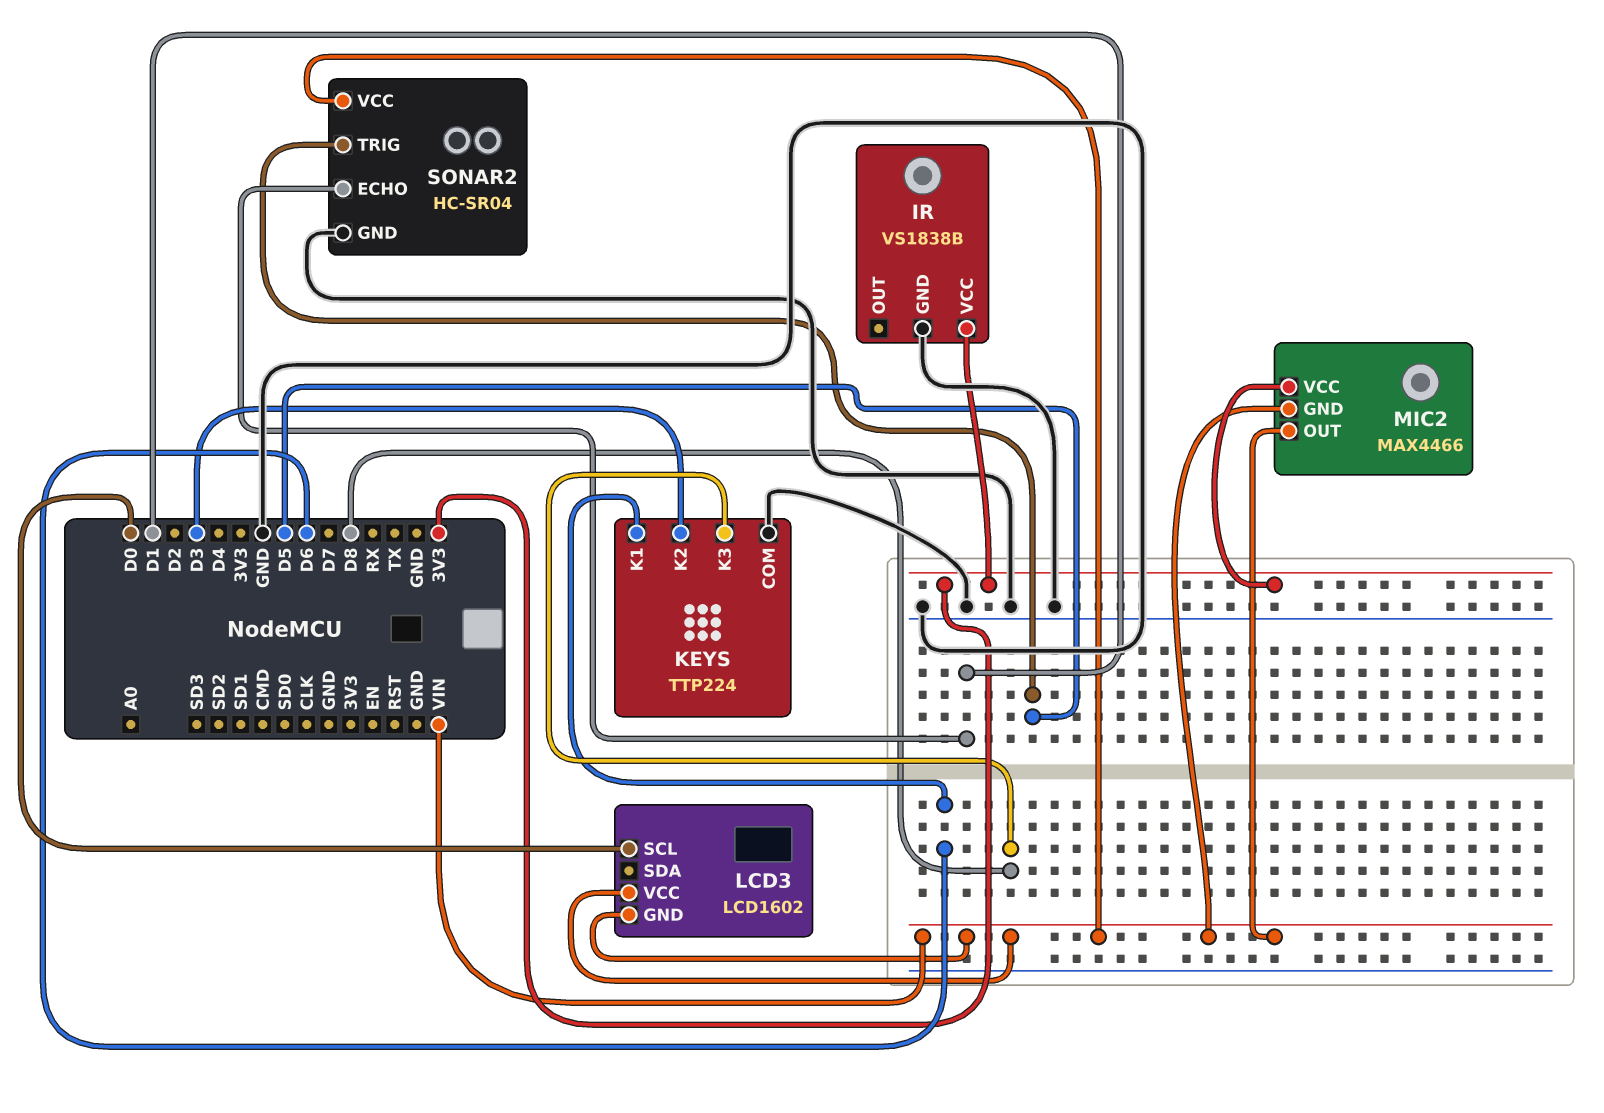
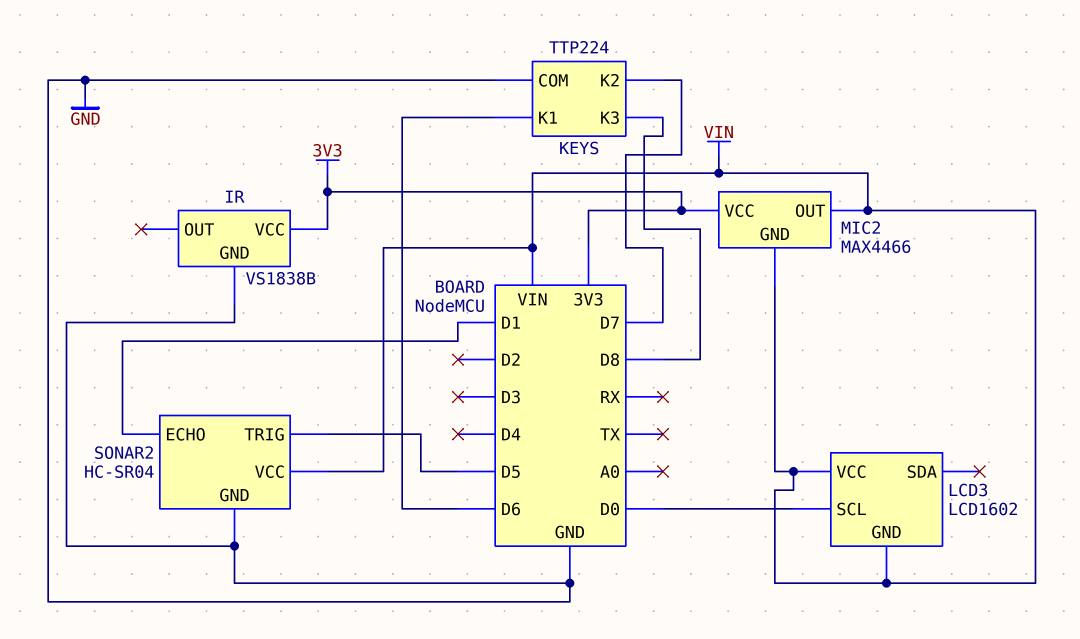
KEYS pin K2: D3 -> D7

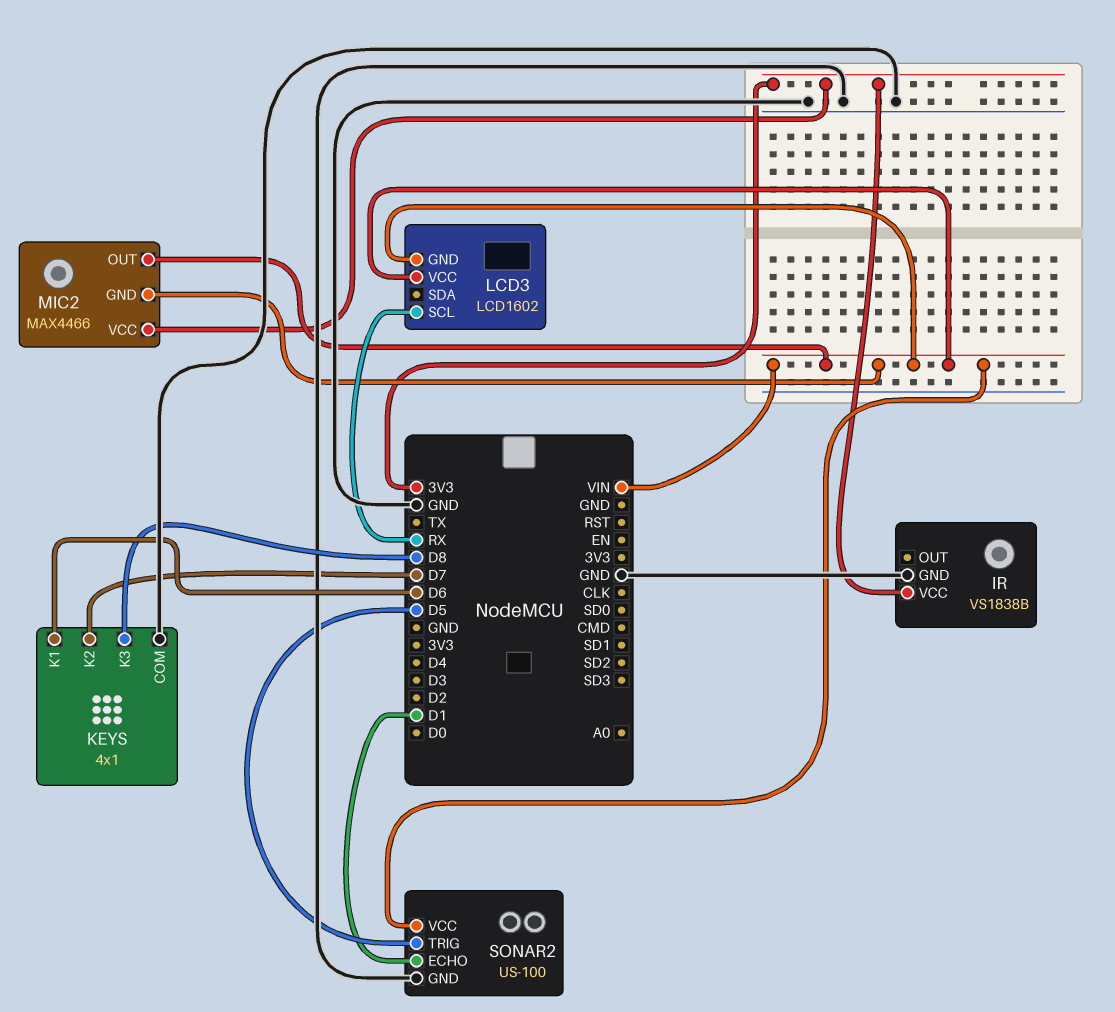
KEYS: TTP224 -> 4x1
LCD3 pin SCL: D0 -> RX
SONAR2: HC-SR04 -> US-100

